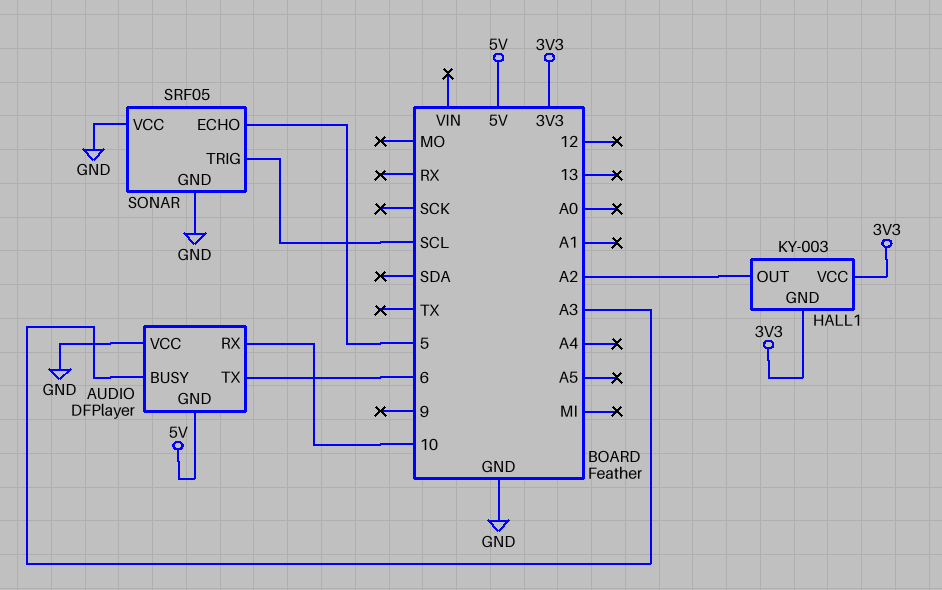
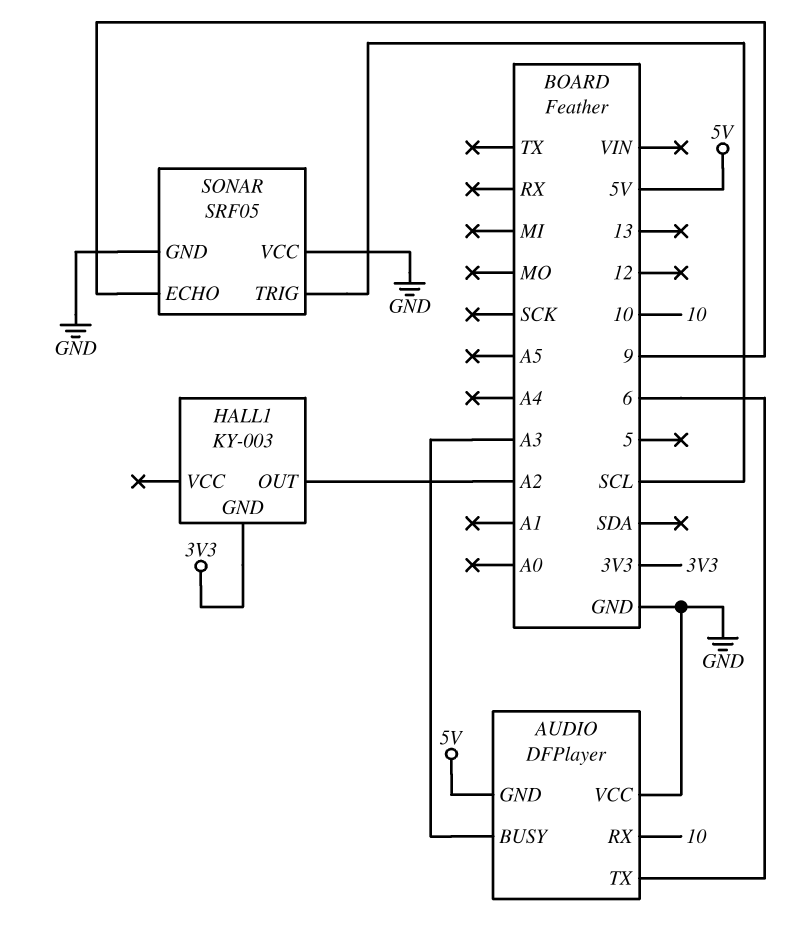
HALL1 pin VCC: 3V3 -> none
SONAR pin ECHO: 5 -> 9

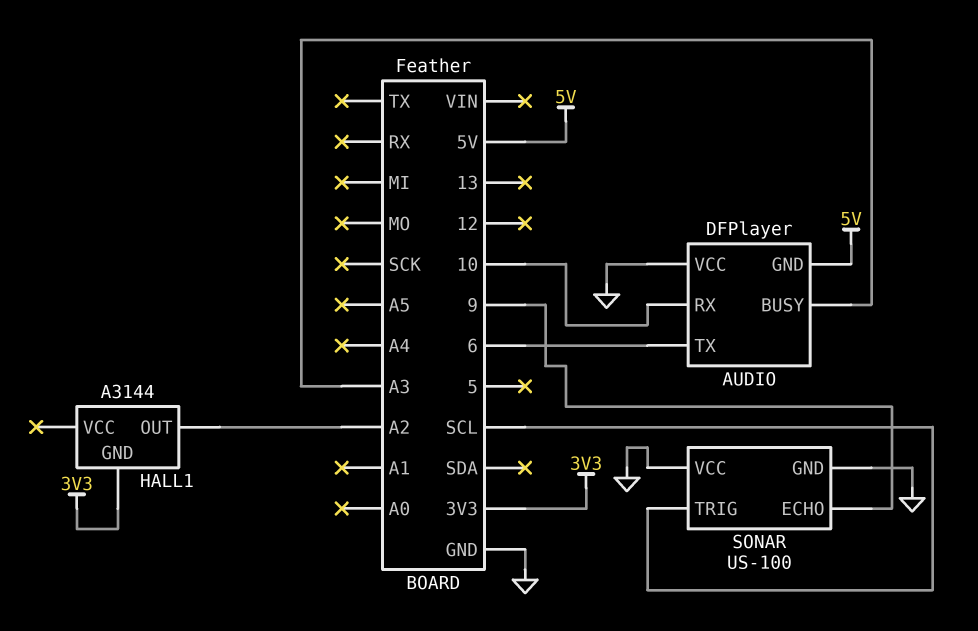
HALL1: KY-003 -> A3144
SONAR: SRF05 -> US-100

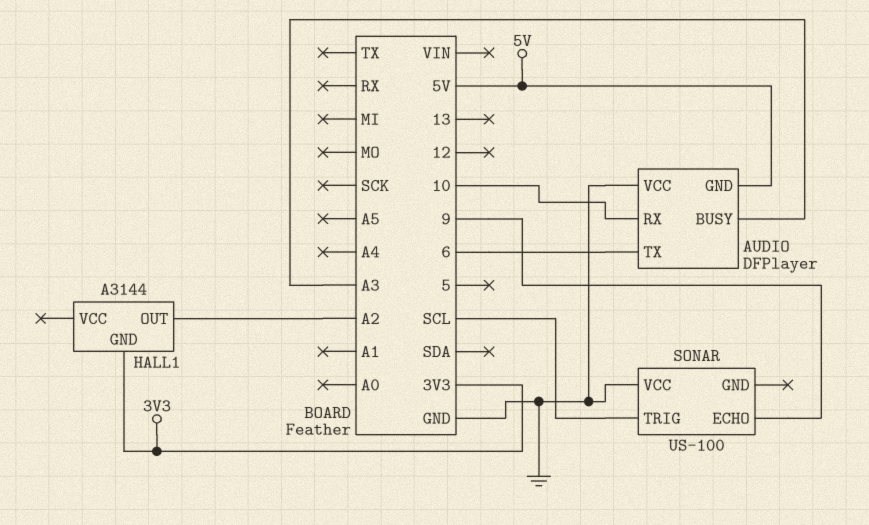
SONAR pin GND: GND -> none

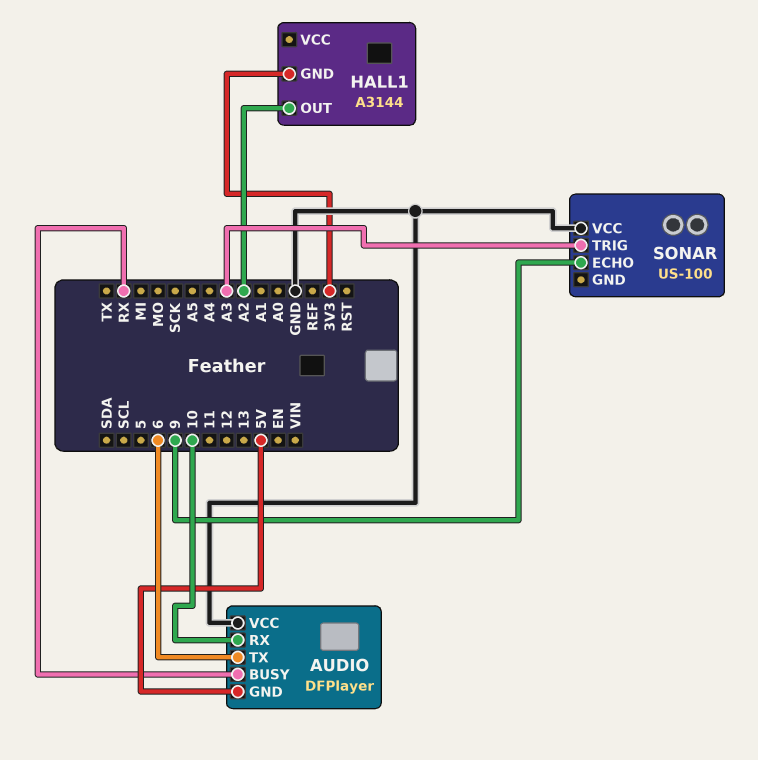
AUDIO pin BUSY: A3 -> RX
SONAR pin TRIG: SCL -> A3

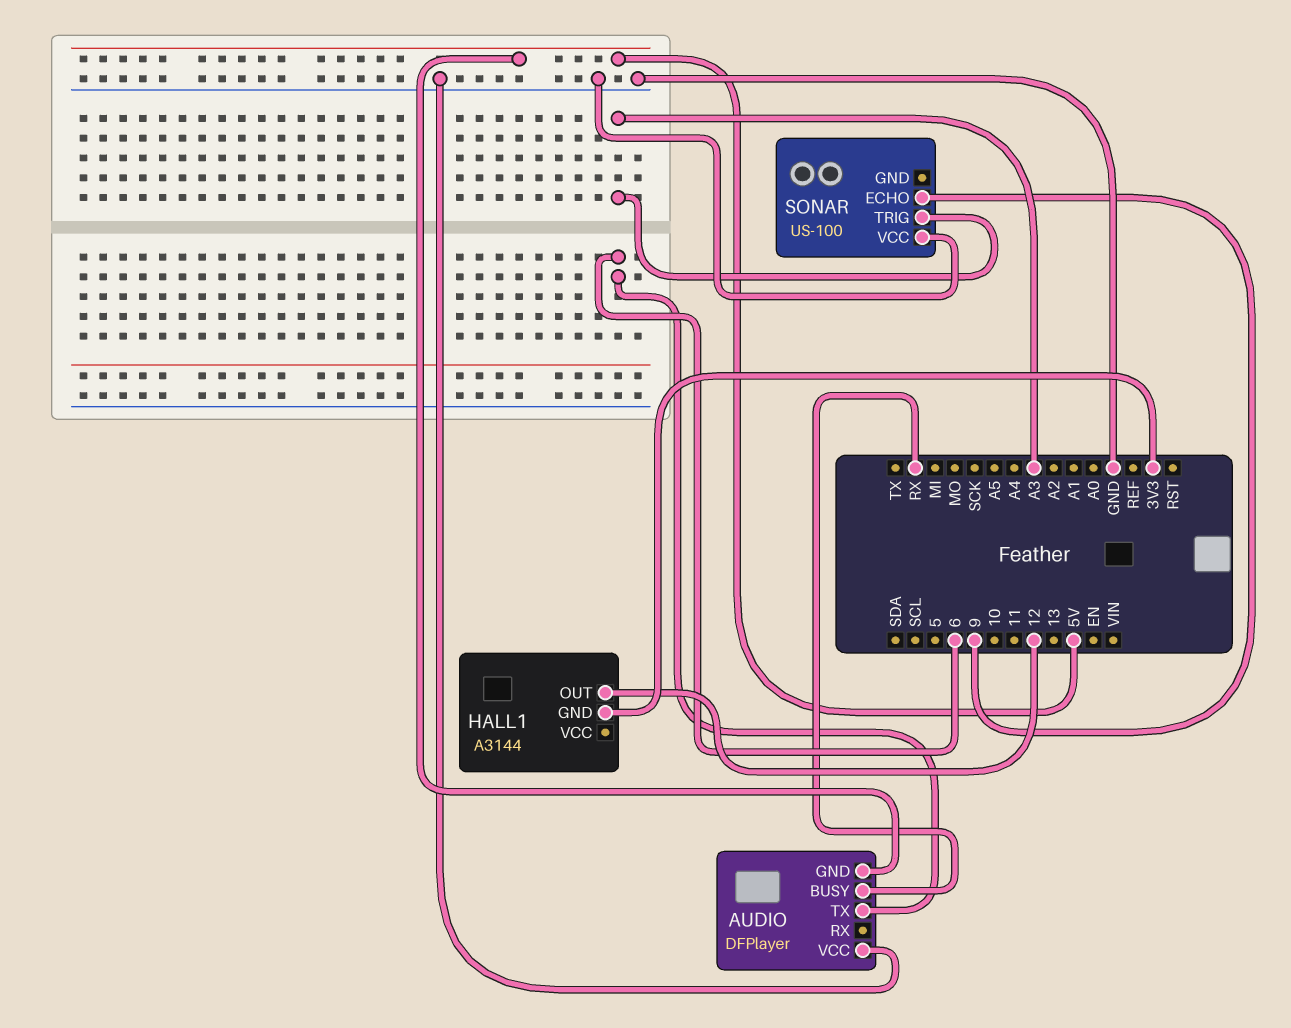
AUDIO pin RX: 10 -> none
HALL1 pin OUT: A2 -> 12

